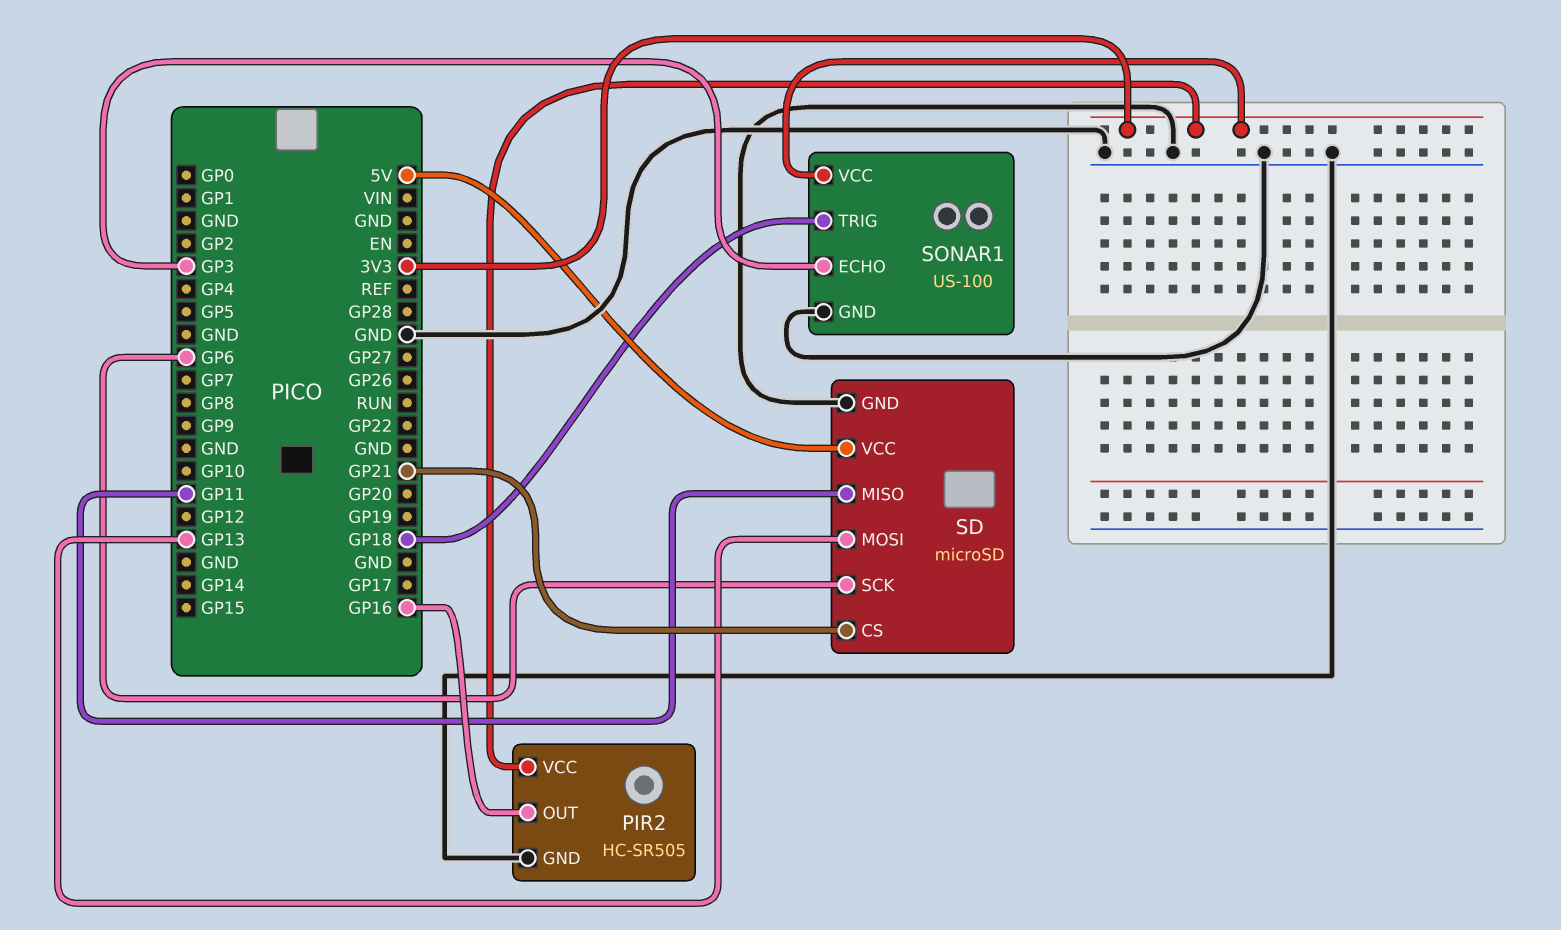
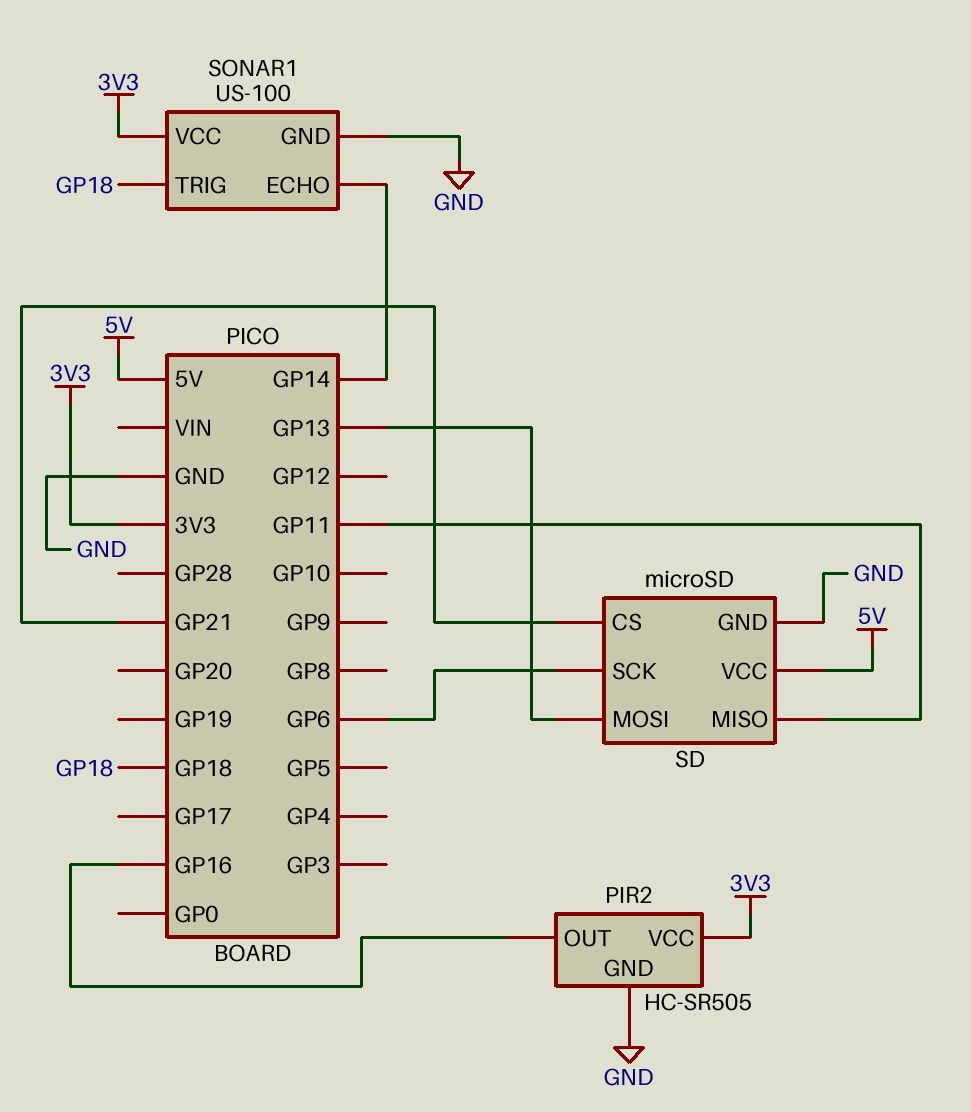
SONAR1 pin ECHO: GP3 -> GP14

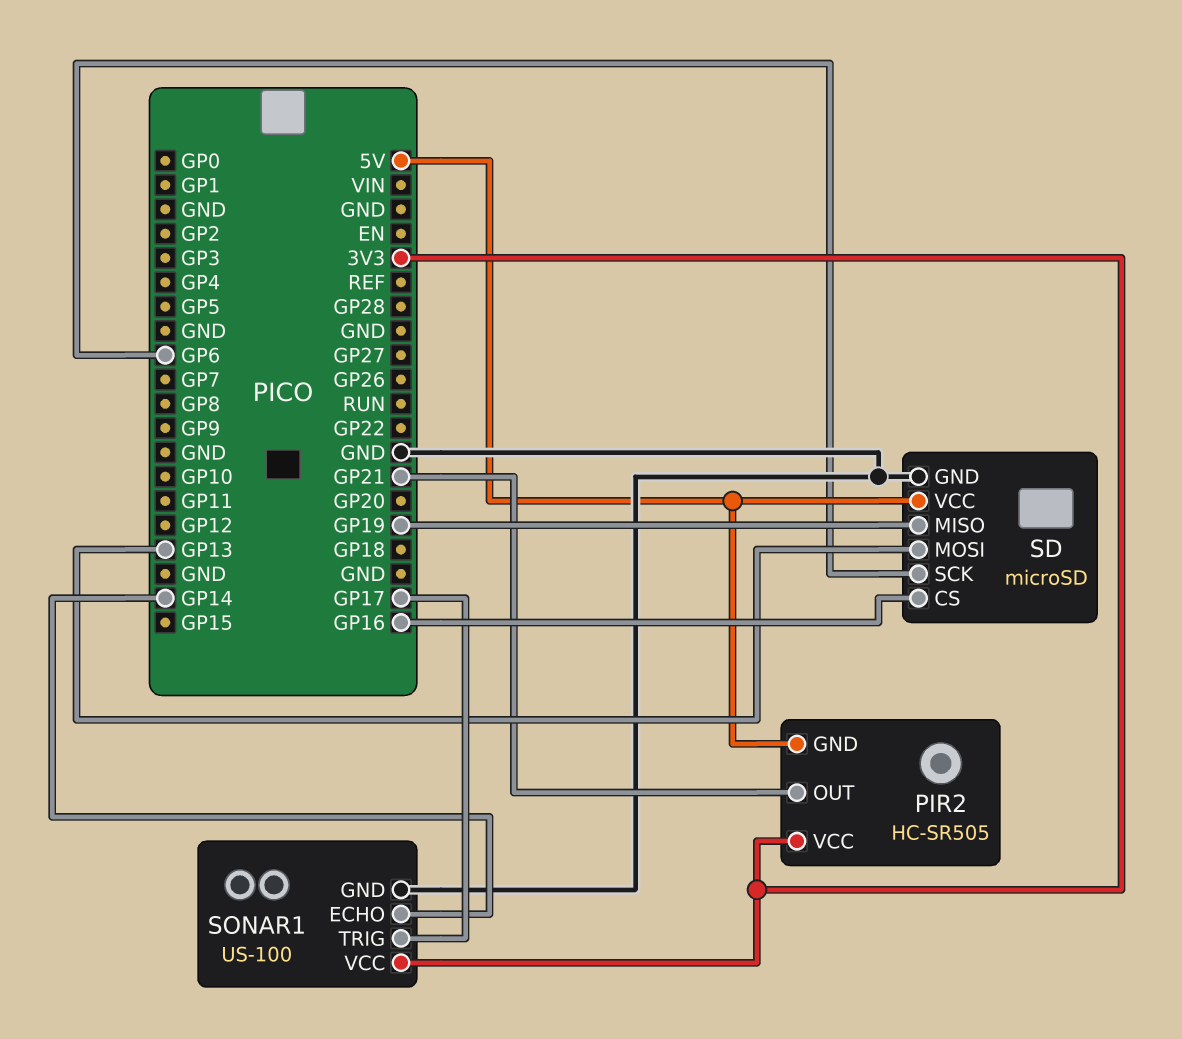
PIR2 pin GND: GND -> 5V
PIR2 pin OUT: GP16 -> GP21
SD pin CS: GP21 -> GP16
SD pin MISO: GP11 -> GP19
SONAR1 pin TRIG: GP18 -> GP17

